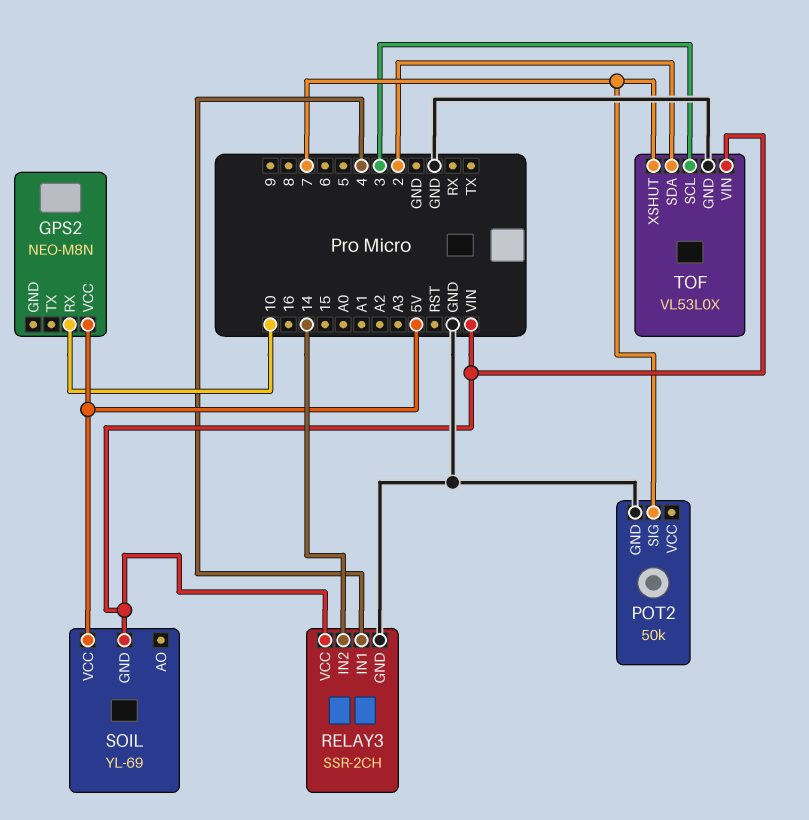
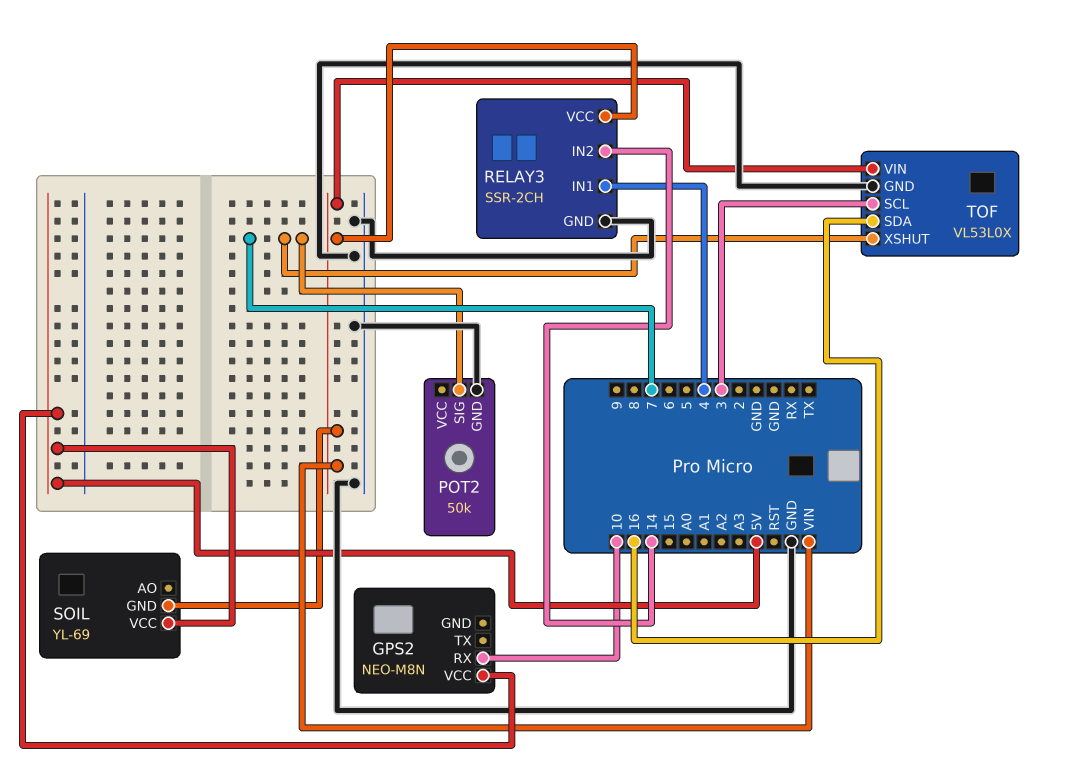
TOF pin SDA: 2 -> 16

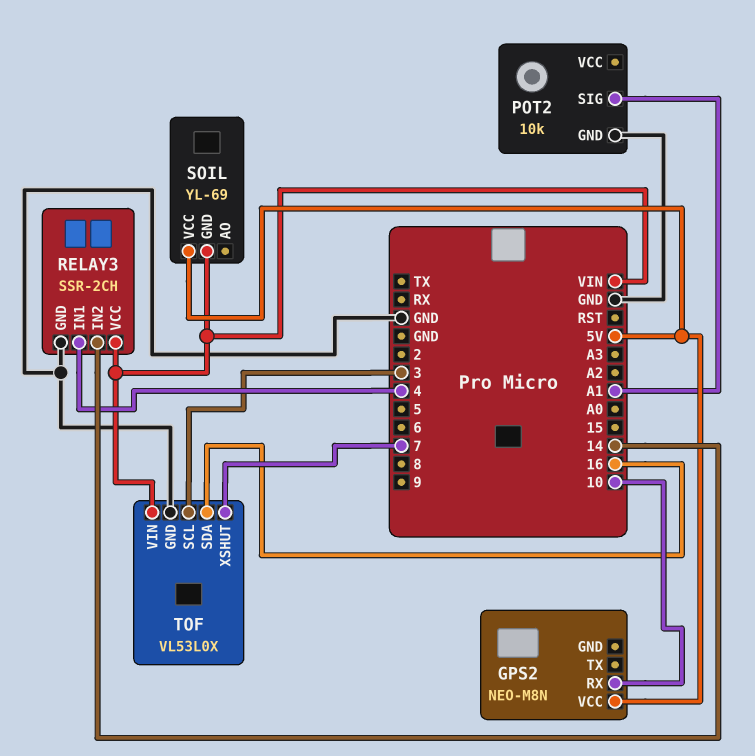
POT2: 50k -> 10k
POT2 pin SIG: 7 -> A1

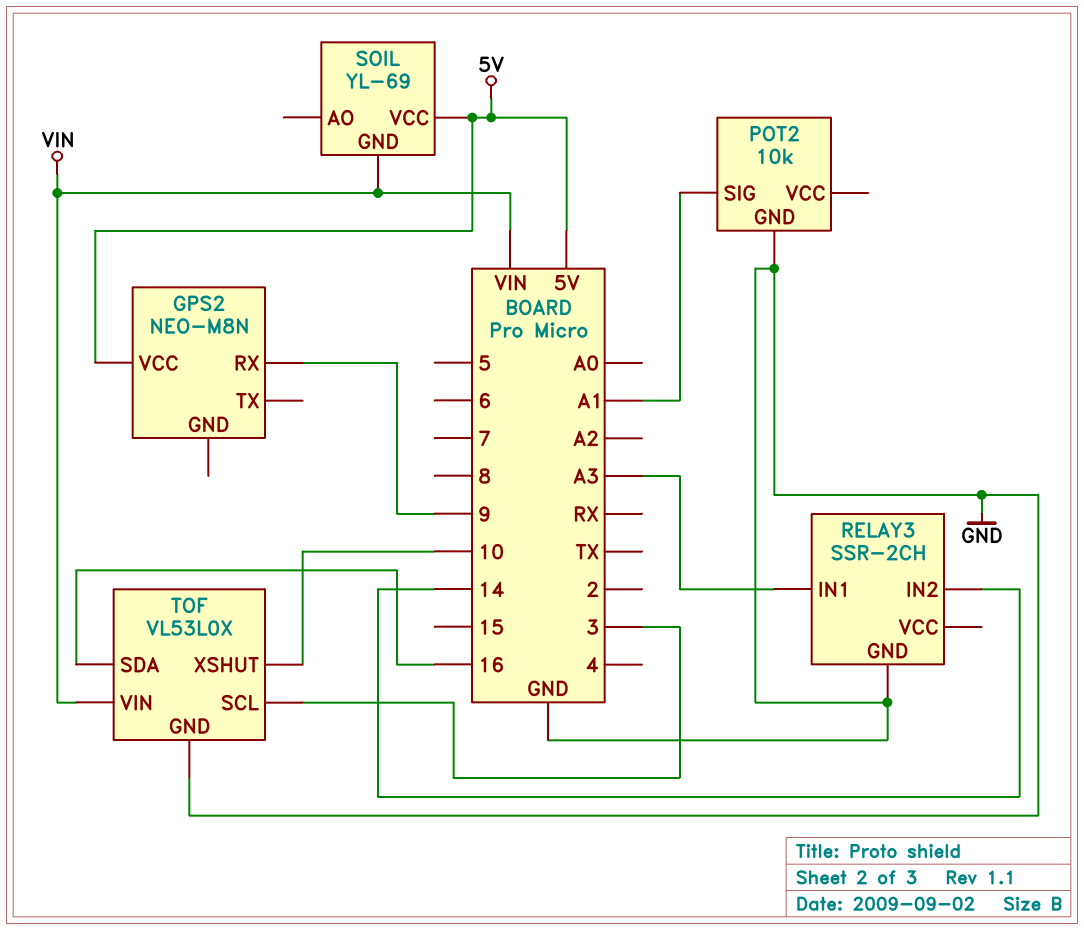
GPS2 pin RX: 10 -> 9
RELAY3 pin IN1: 4 -> A3
RELAY3 pin VCC: VIN -> none
TOF pin XSHUT: 7 -> 10

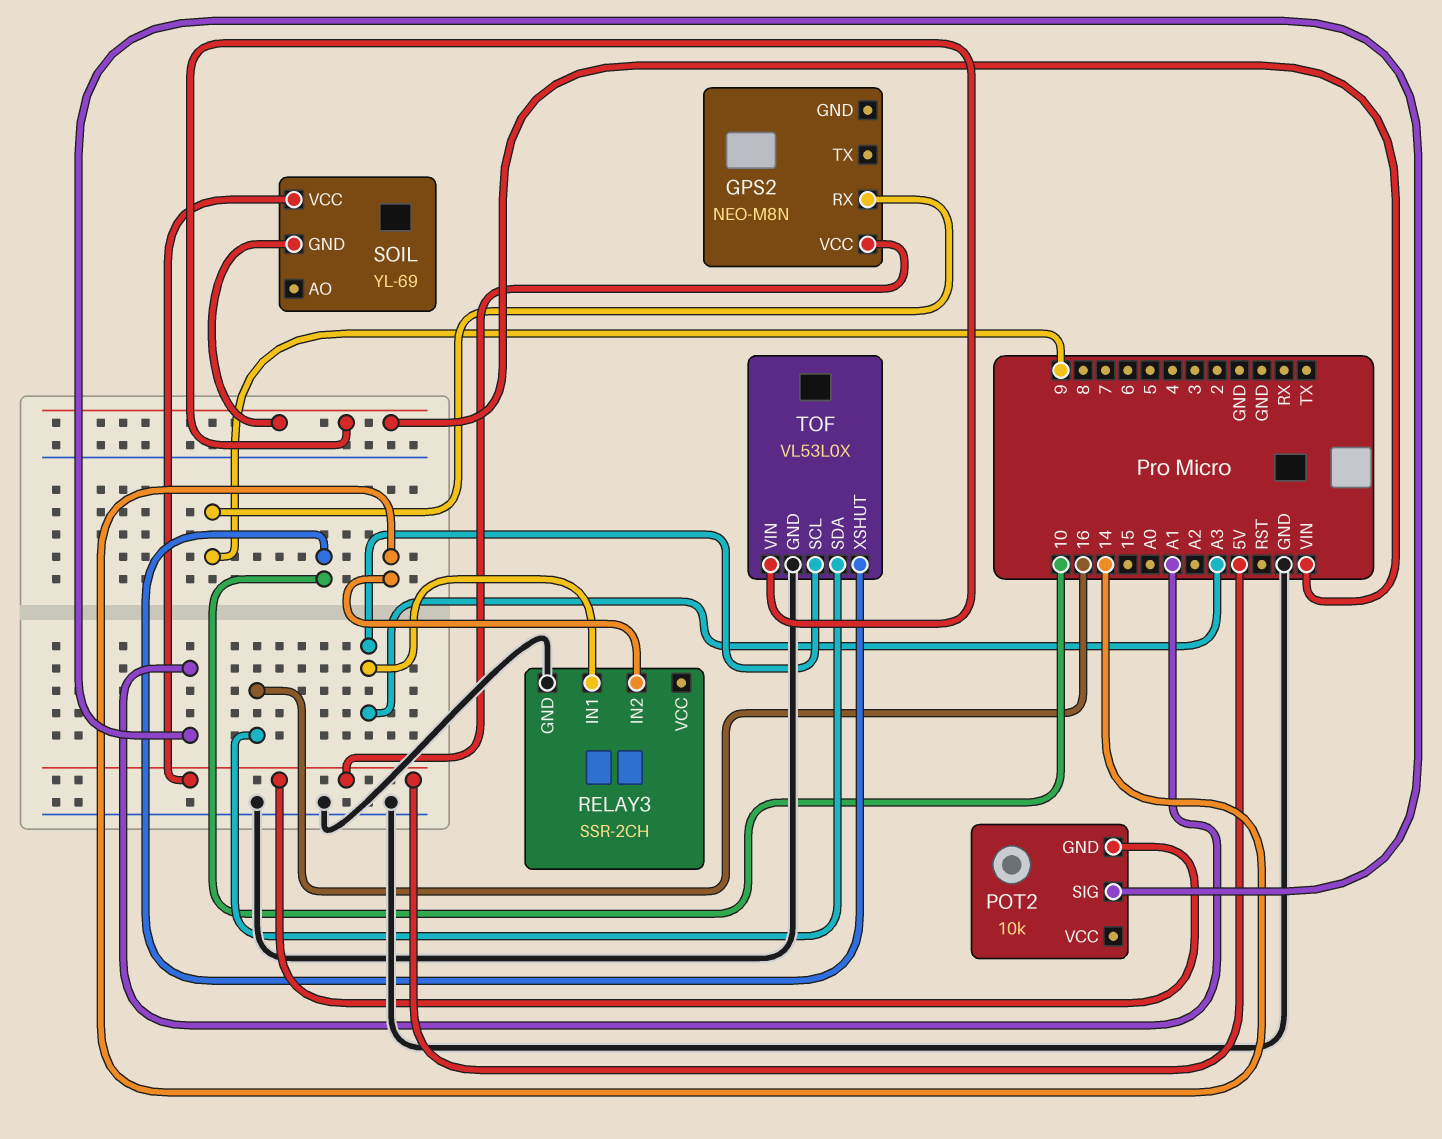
POT2 pin GND: GND -> 5V
TOF pin SCL: 3 -> A3

